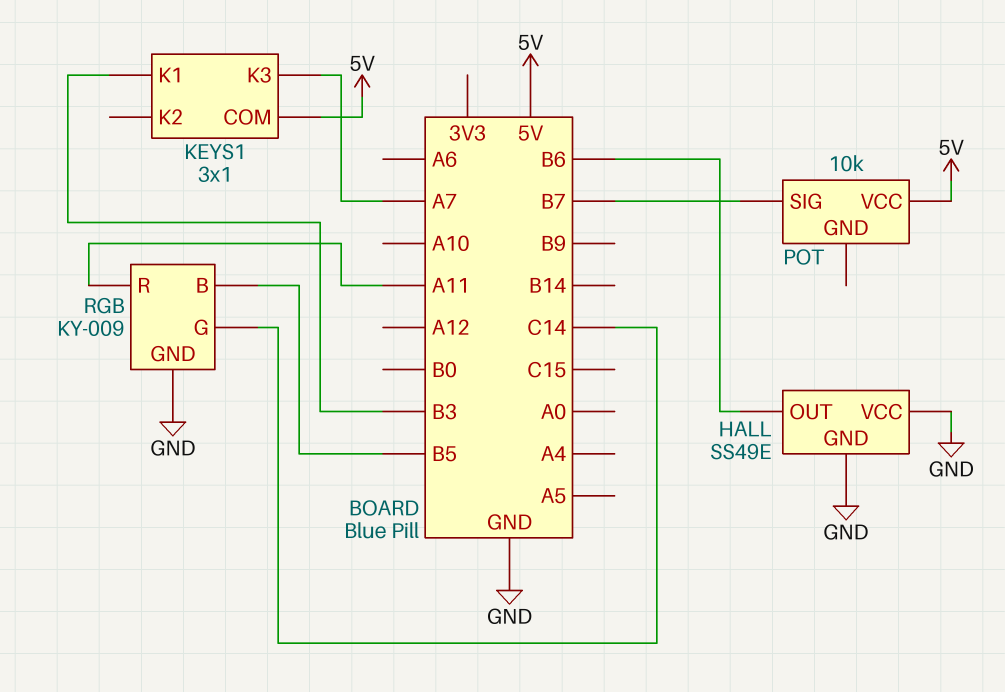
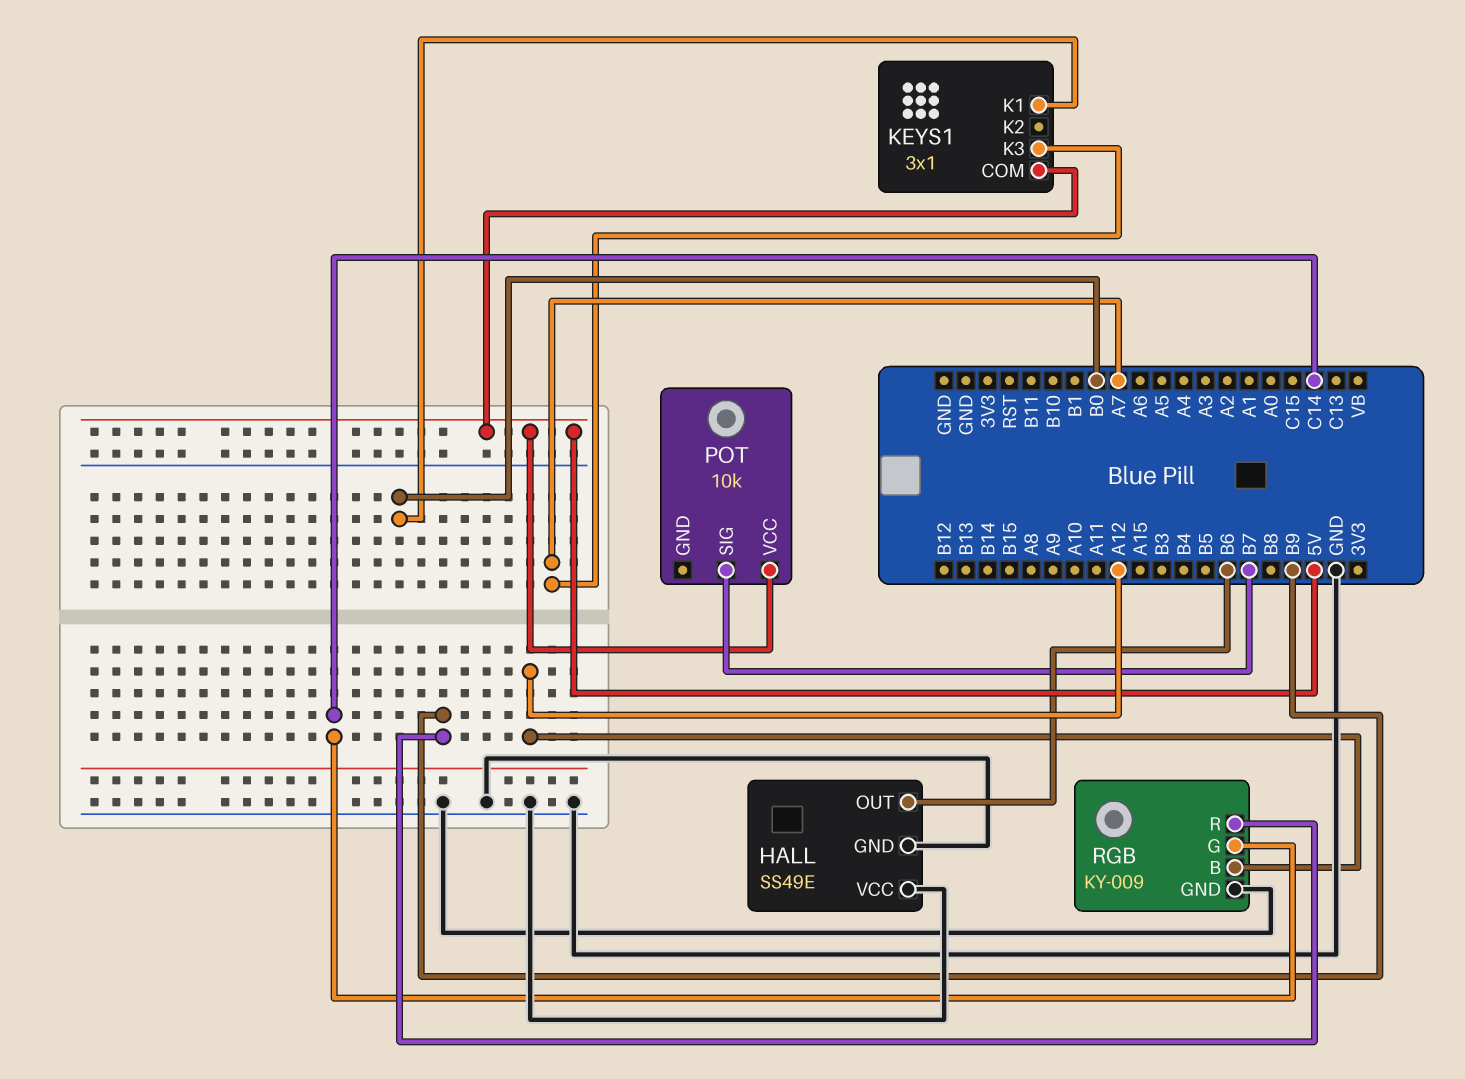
KEYS1 pin K1: B3 -> B0
RGB pin B: B5 -> A12
RGB pin R: A11 -> B9

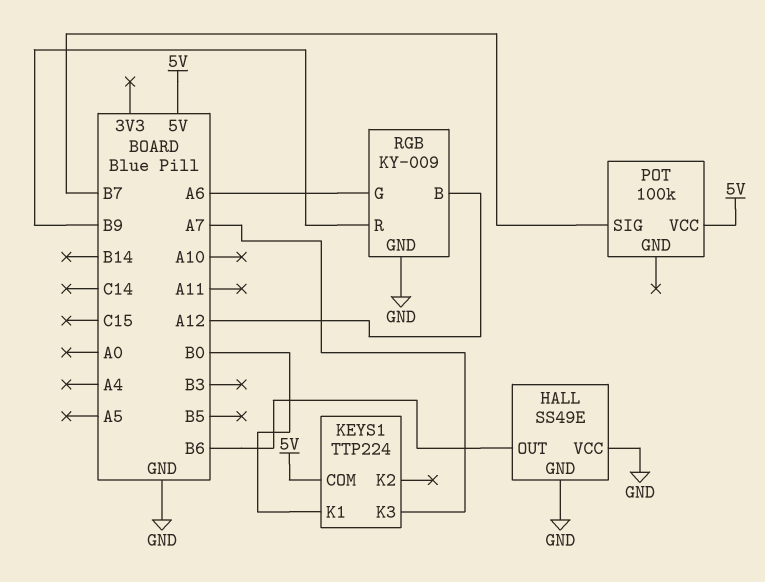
KEYS1: 3x1 -> TTP224
POT: 10k -> 100k
RGB pin G: C14 -> A6

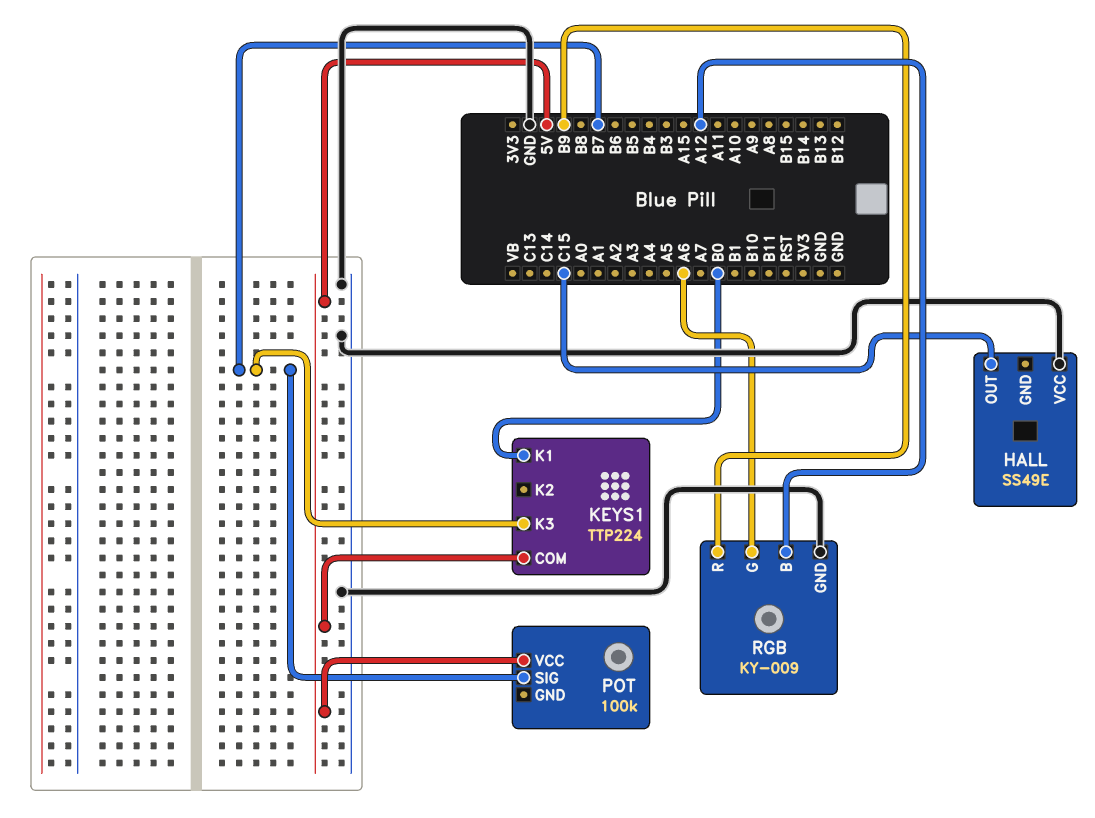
HALL pin GND: GND -> none
HALL pin OUT: B6 -> C15
KEYS1 pin K3: A7 -> B7

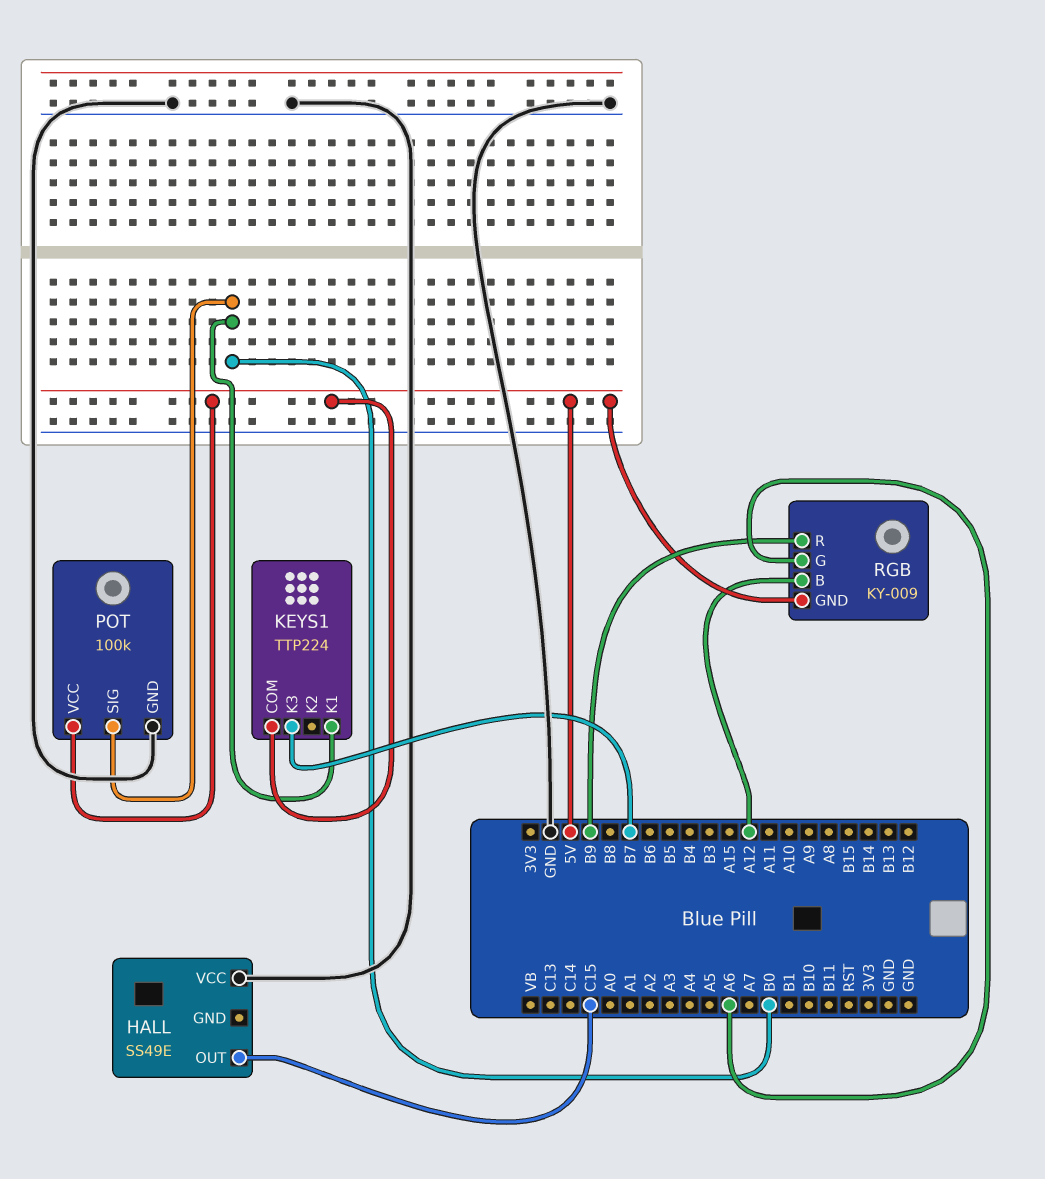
POT pin GND: none -> GND
POT pin SIG: B7 -> B0
RGB pin GND: GND -> 5V

